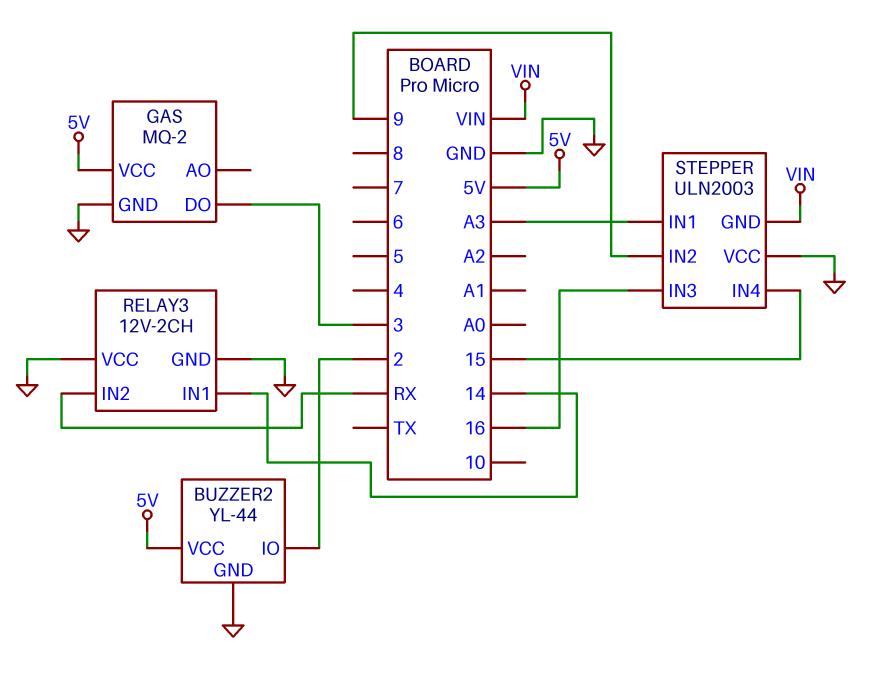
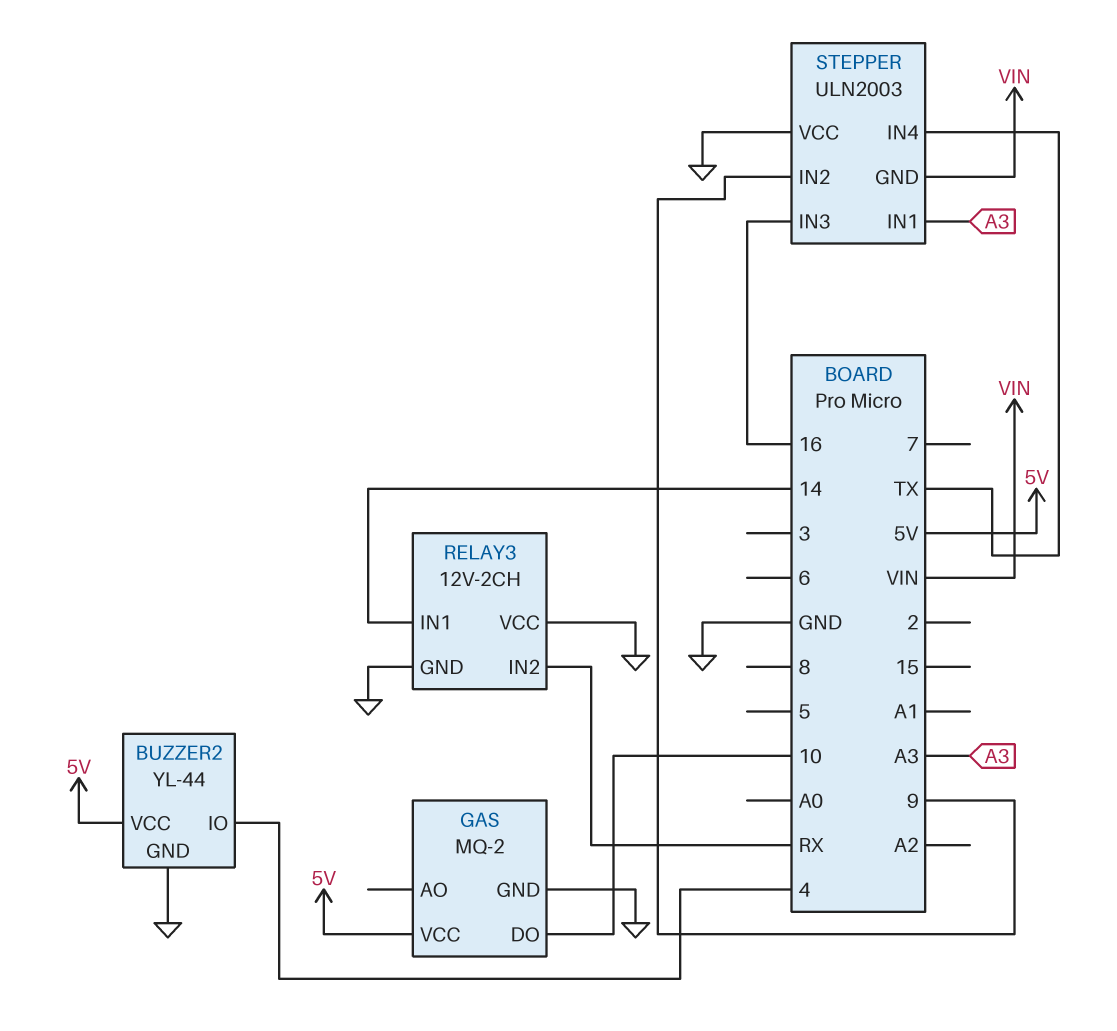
BUZZER2 pin IO: 2 -> 4
GAS pin DO: 3 -> 10
STEPPER pin IN4: 15 -> TX

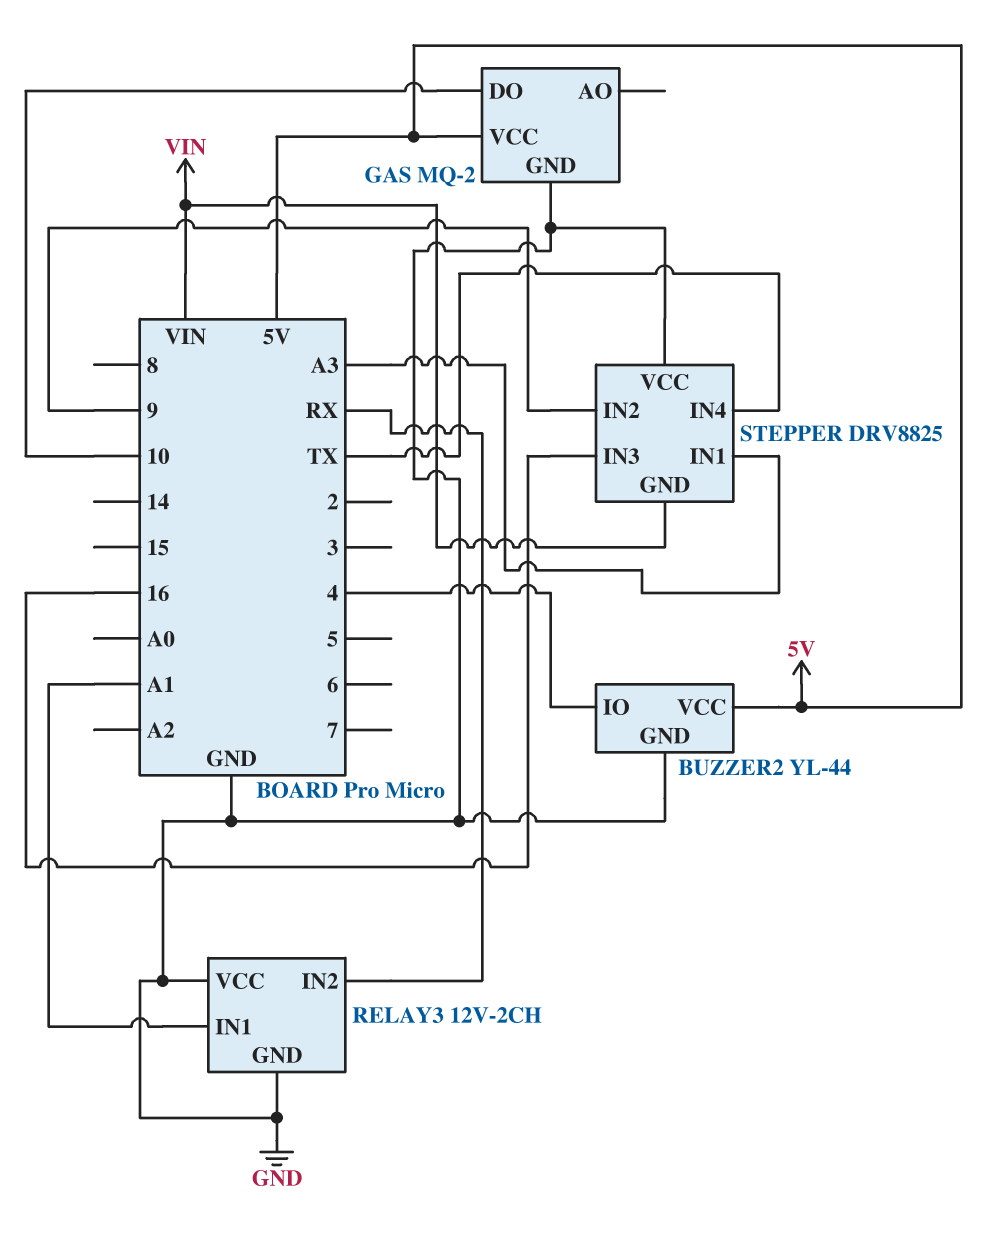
RELAY3 pin IN1: 14 -> A1
STEPPER: ULN2003 -> DRV8825

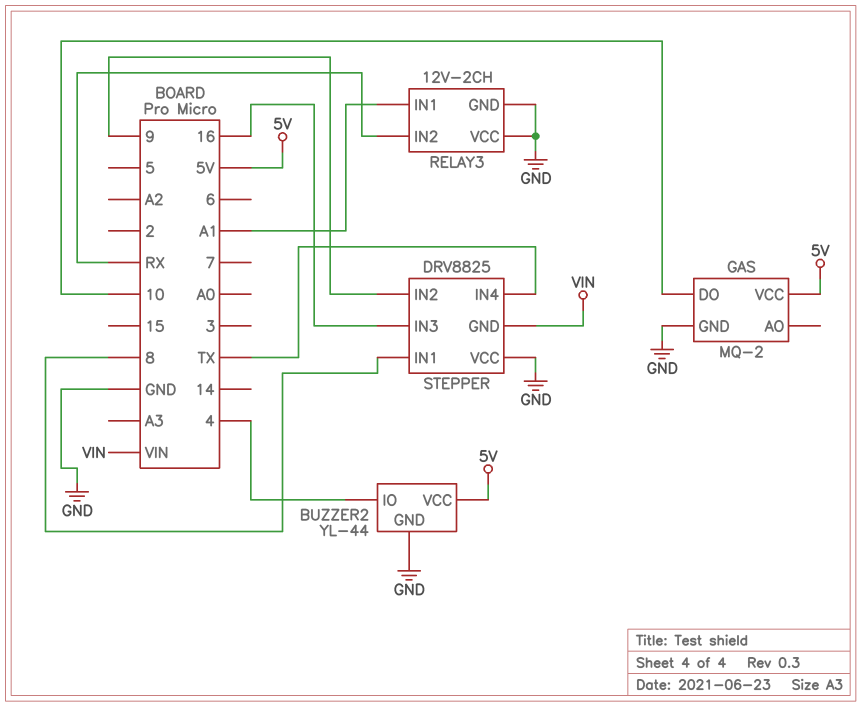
STEPPER pin IN1: A3 -> 8

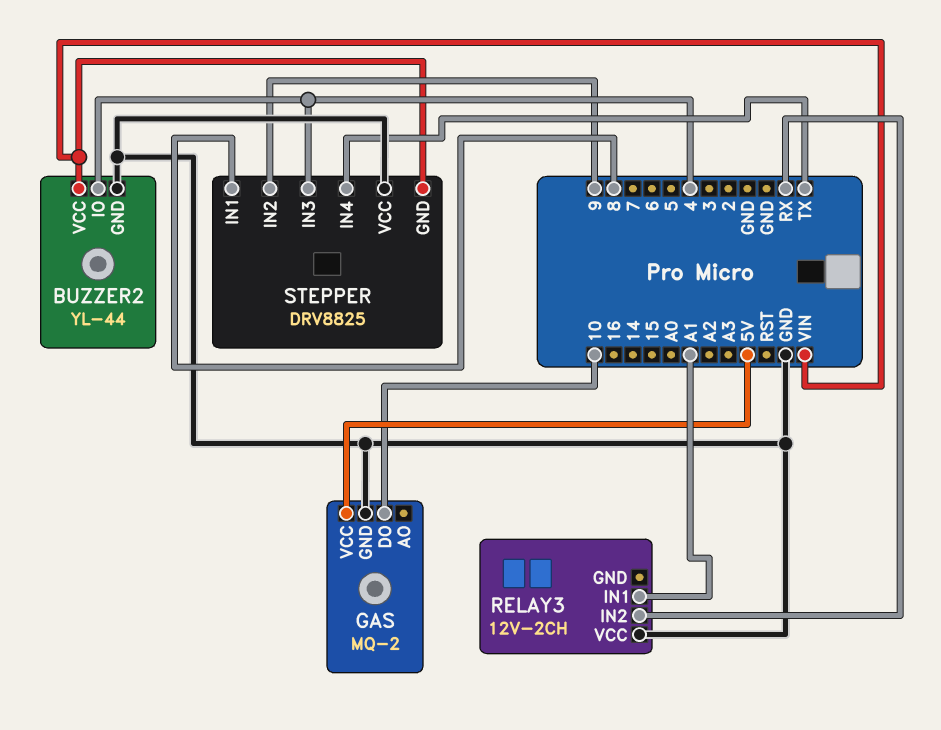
BUZZER2 pin VCC: 5V -> VIN
RELAY3 pin GND: GND -> none
STEPPER pin IN3: 16 -> 4

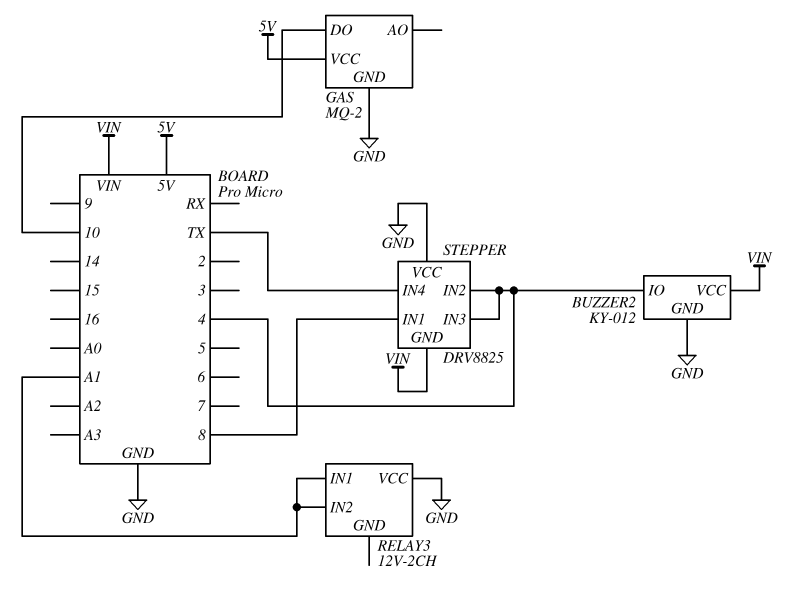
BUZZER2: YL-44 -> KY-012
RELAY3 pin IN2: RX -> A1
STEPPER pin IN2: 9 -> 4

